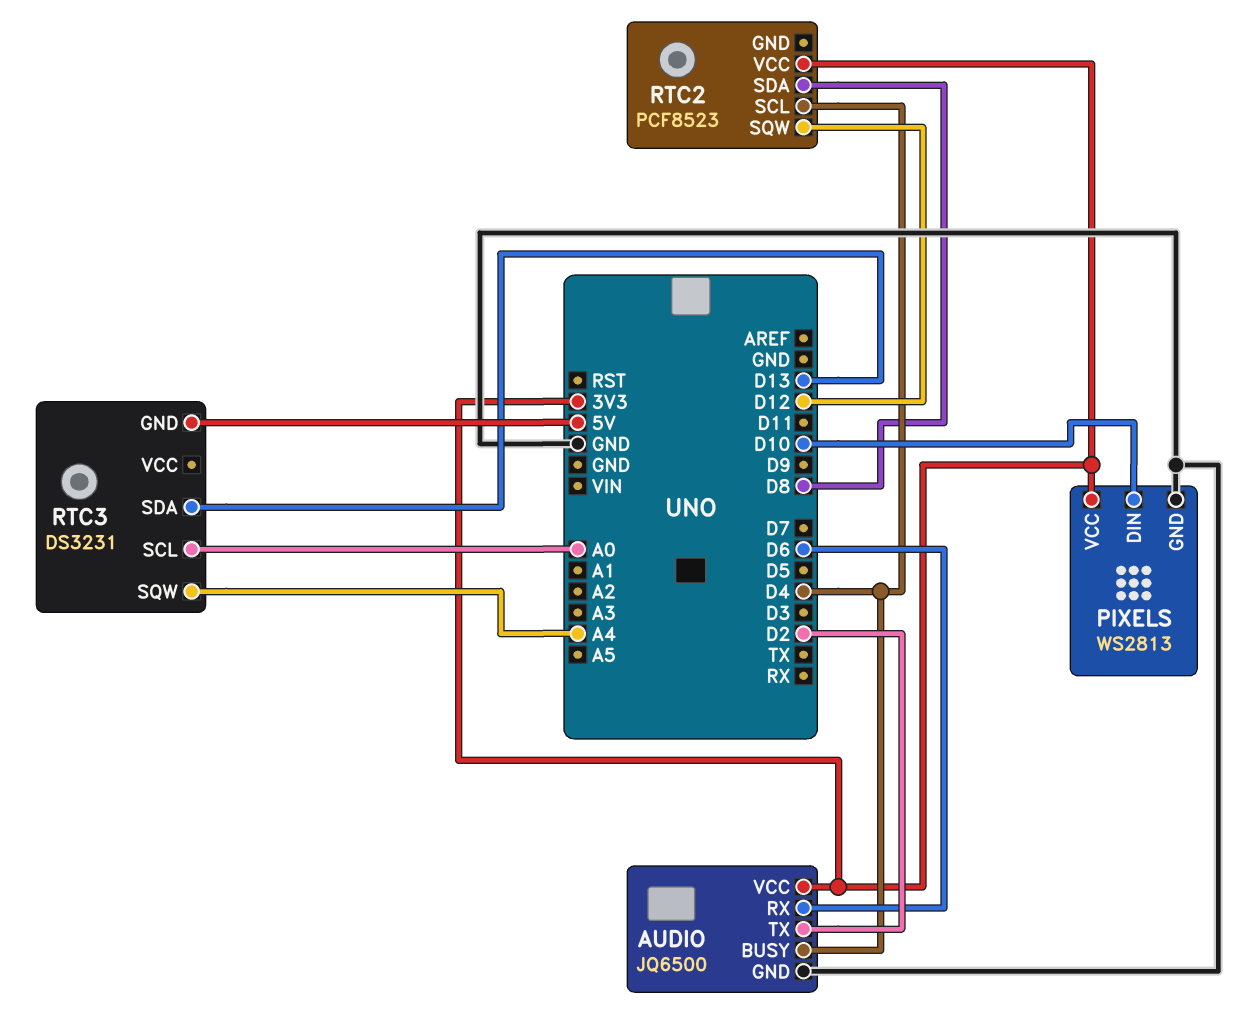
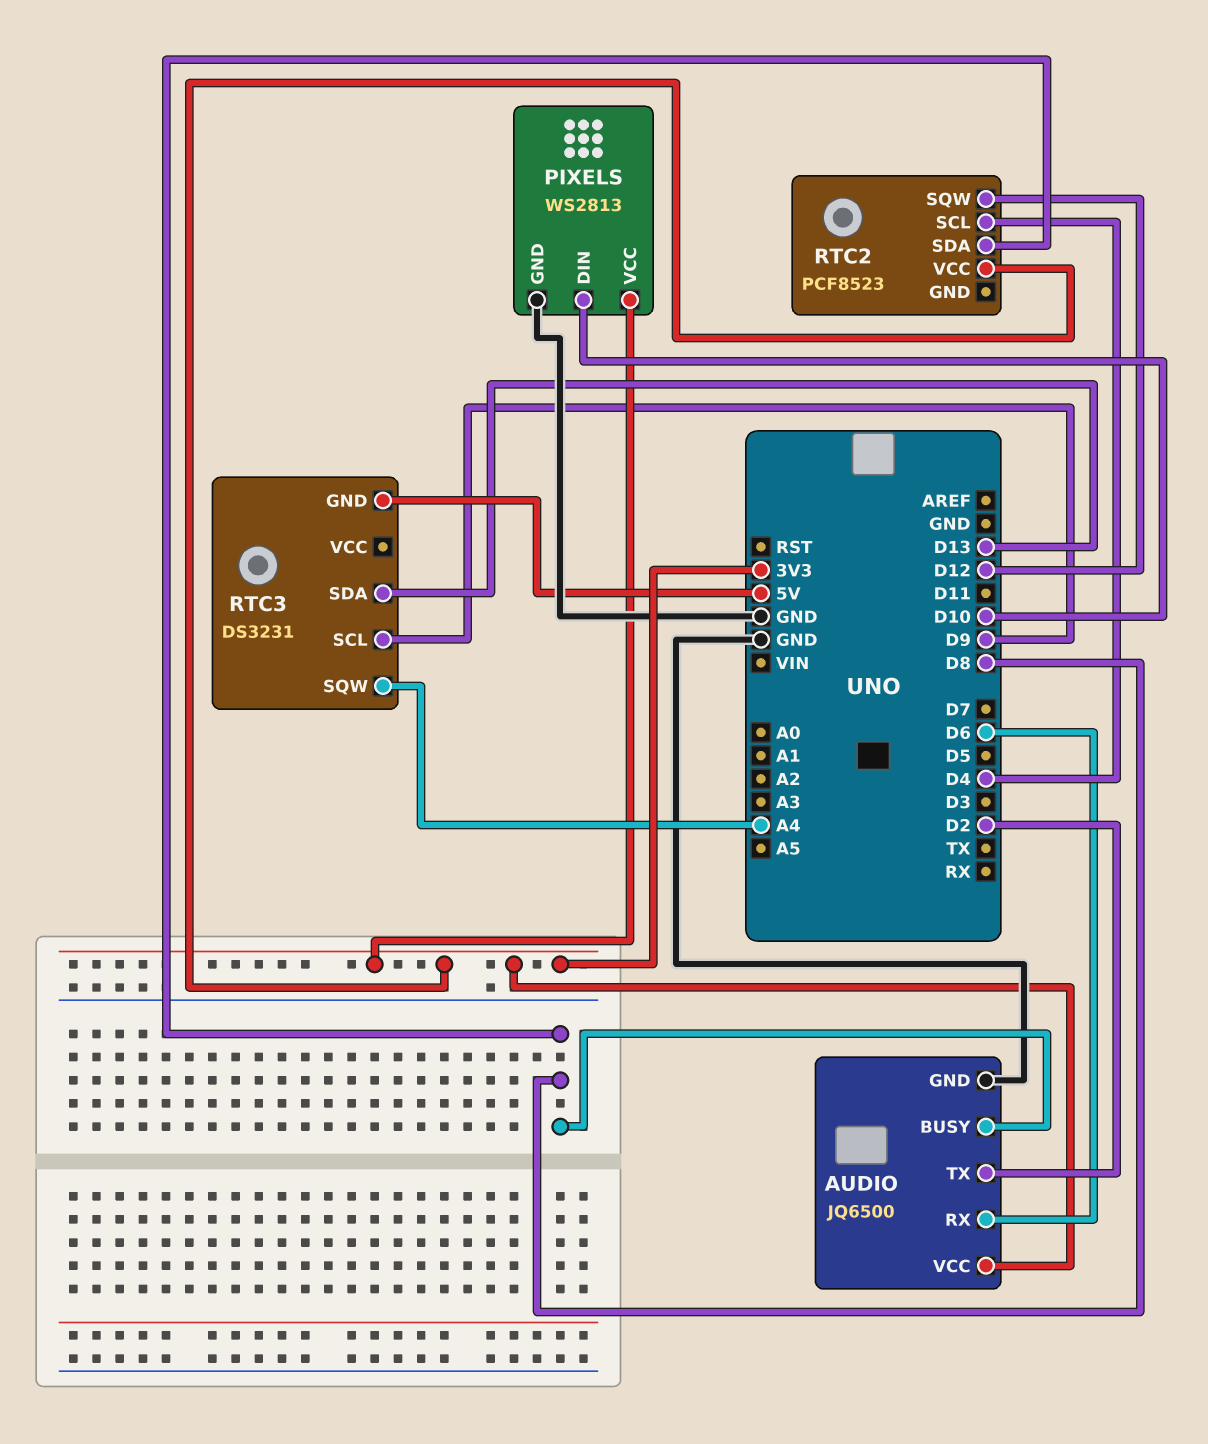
AUDIO pin BUSY: D4 -> D8
RTC3 pin SCL: A0 -> D9

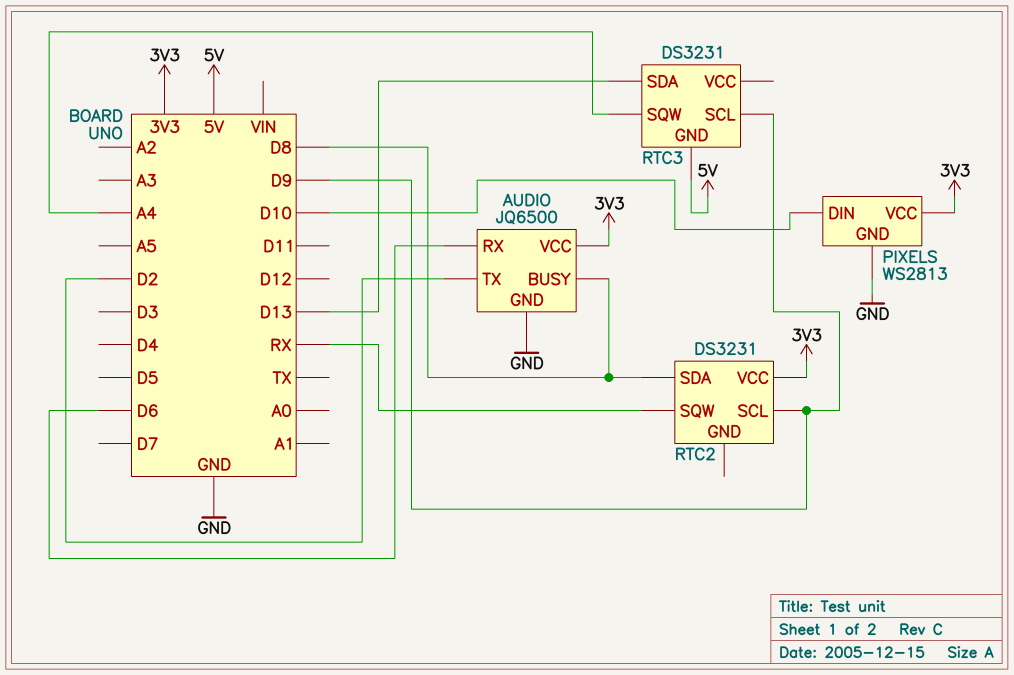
RTC2: PCF8523 -> DS3231
RTC2 pin SCL: D4 -> D9
RTC2 pin SQW: D12 -> RX

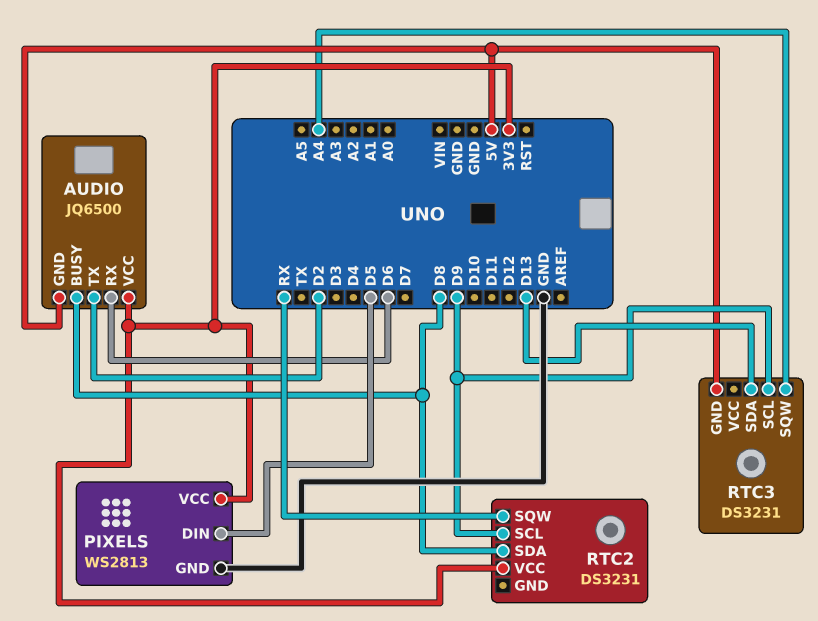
AUDIO pin GND: GND -> 5V
PIXELS pin DIN: D10 -> D5

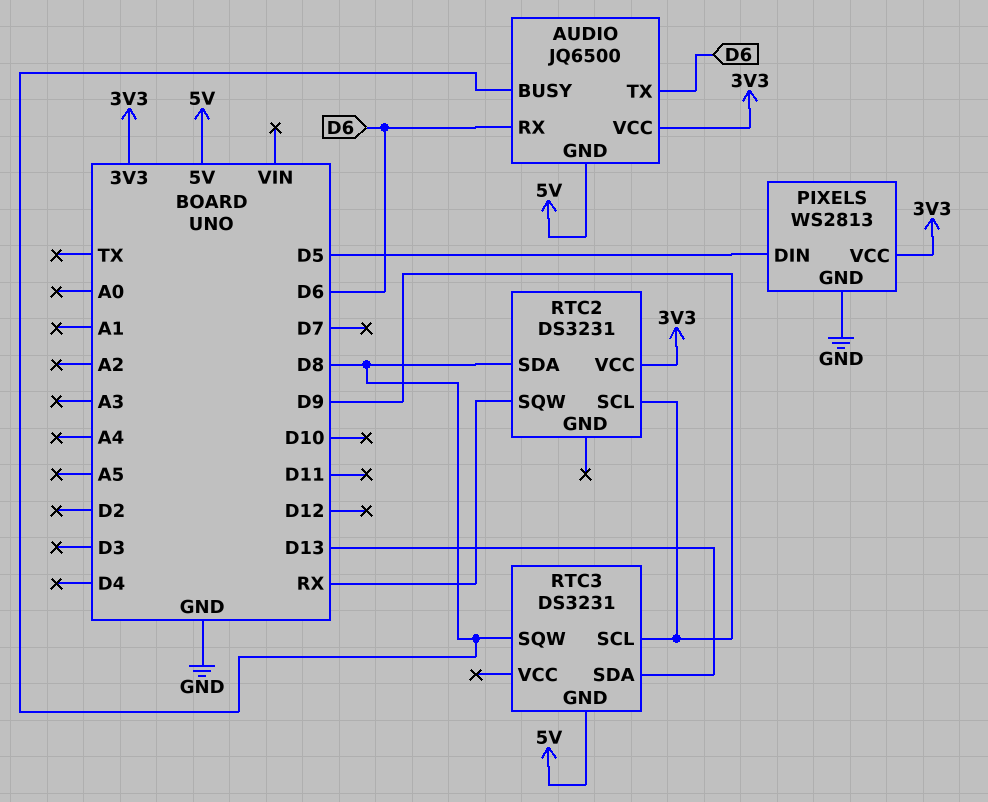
AUDIO pin TX: D2 -> D6
RTC3 pin SQW: A4 -> D8

